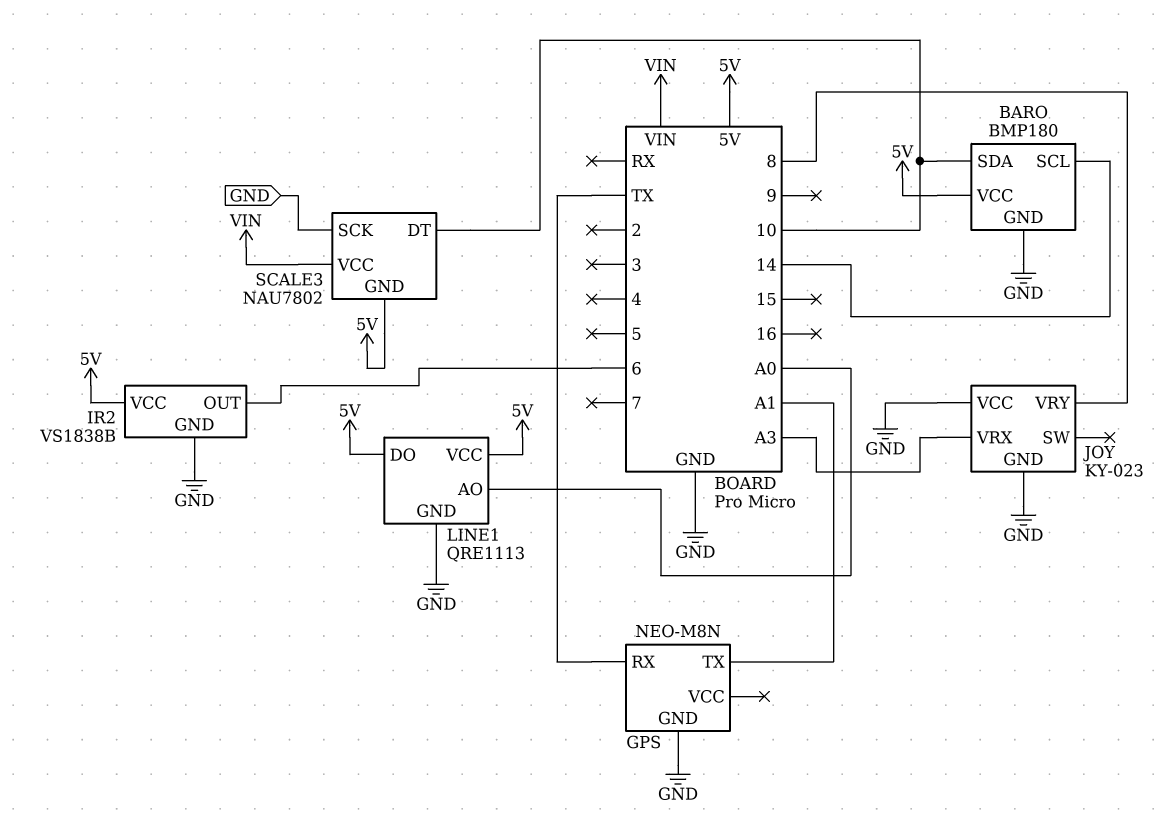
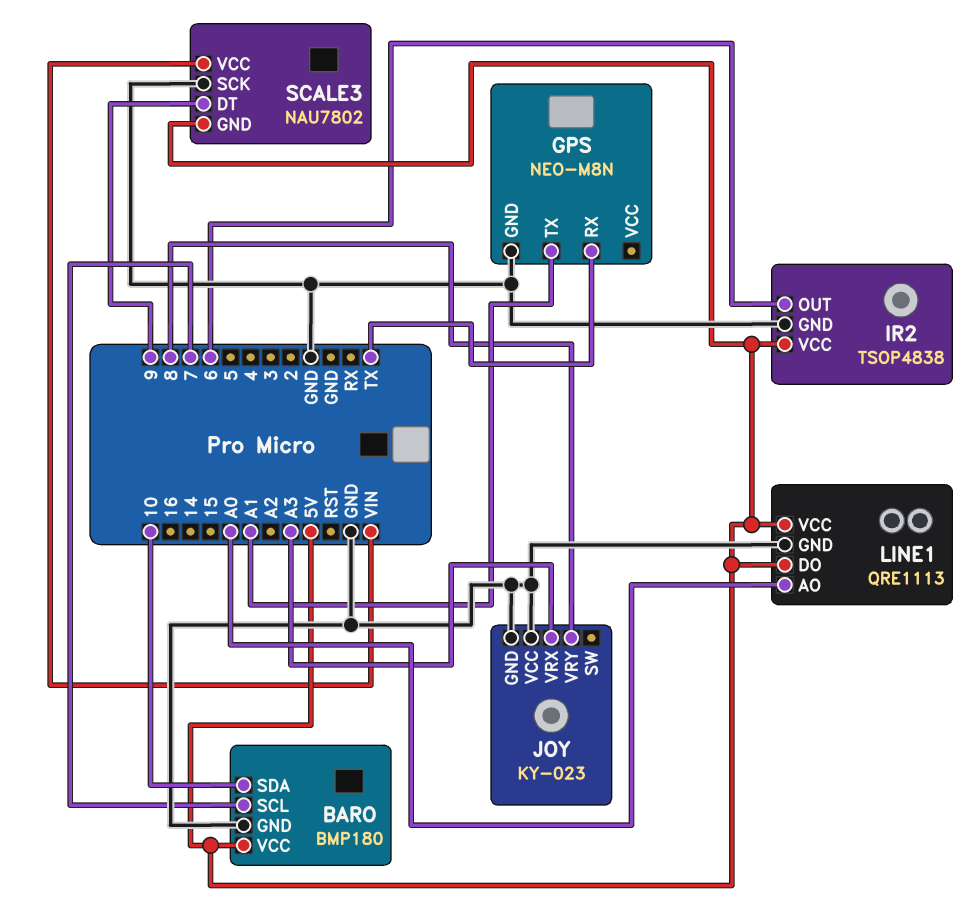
BARO pin SCL: 14 -> 7
IR2: VS1838B -> TSOP4838
SCALE3 pin DT: 10 -> 9

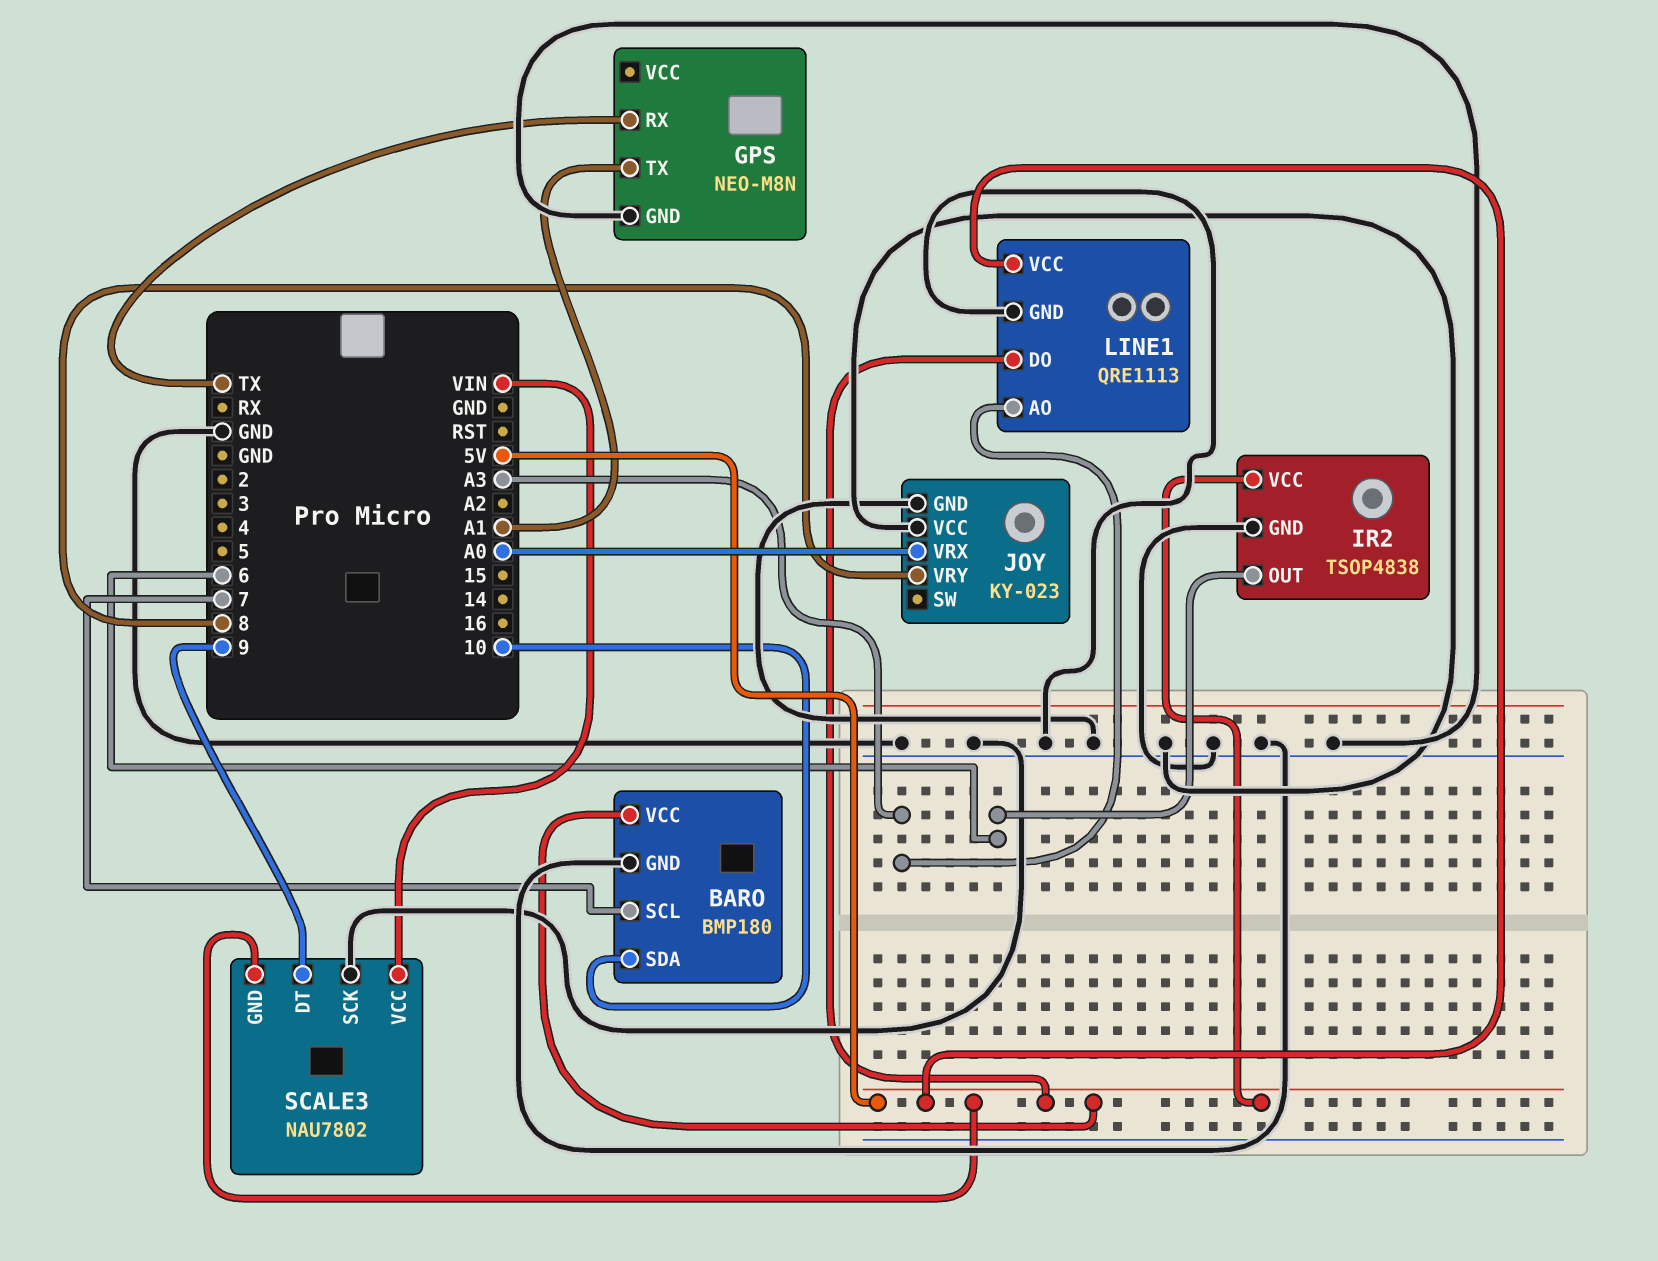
JOY pin VRX: A3 -> A0
LINE1 pin AO: A0 -> A3

